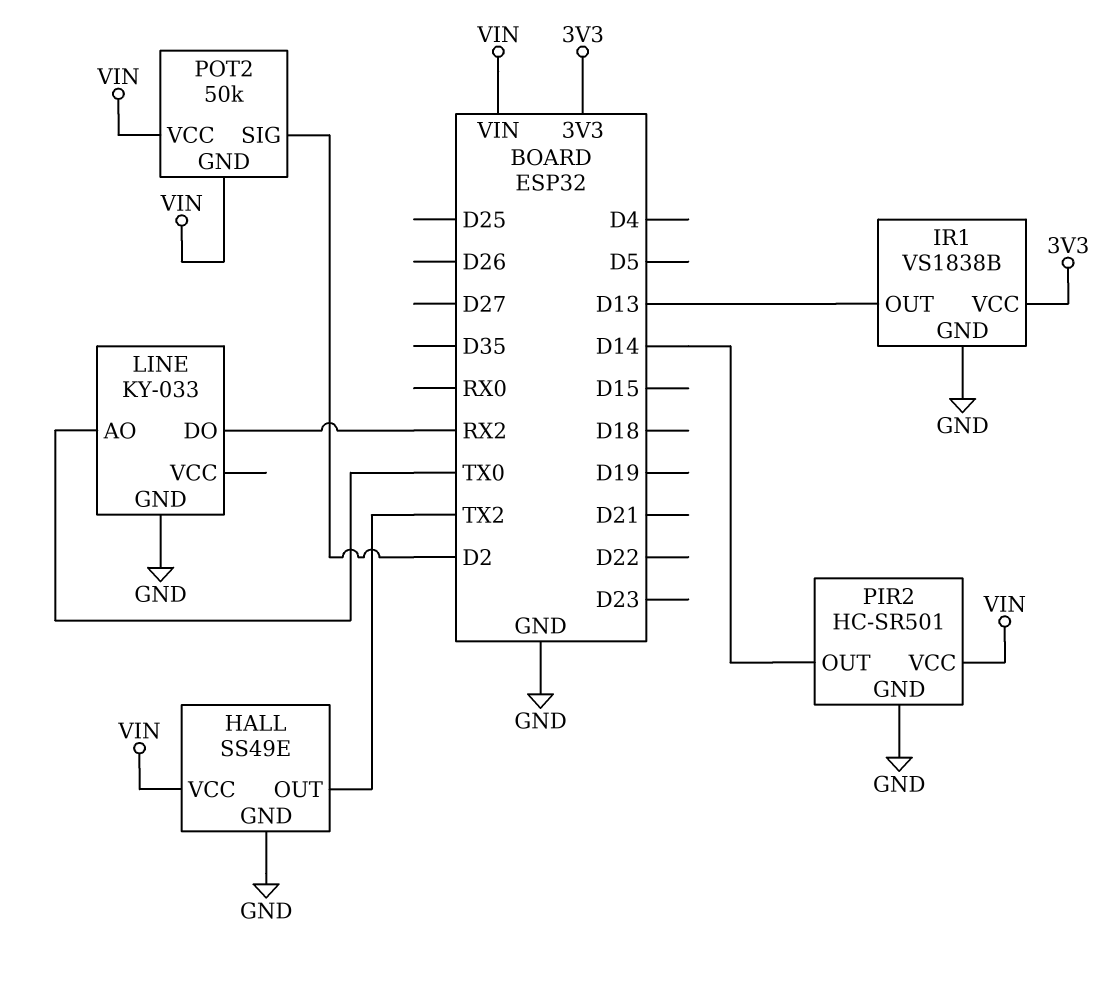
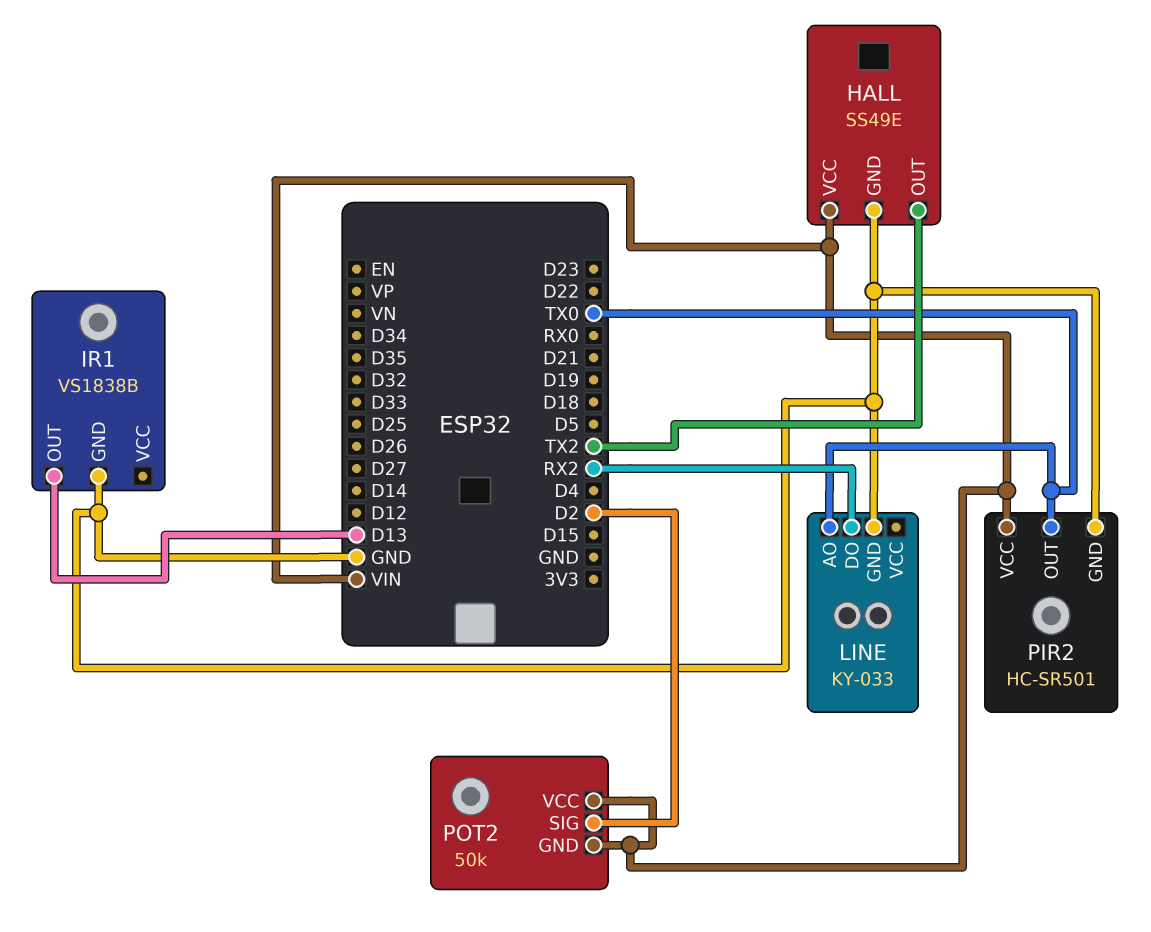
IR1 pin VCC: 3V3 -> none
PIR2 pin OUT: D14 -> TX0

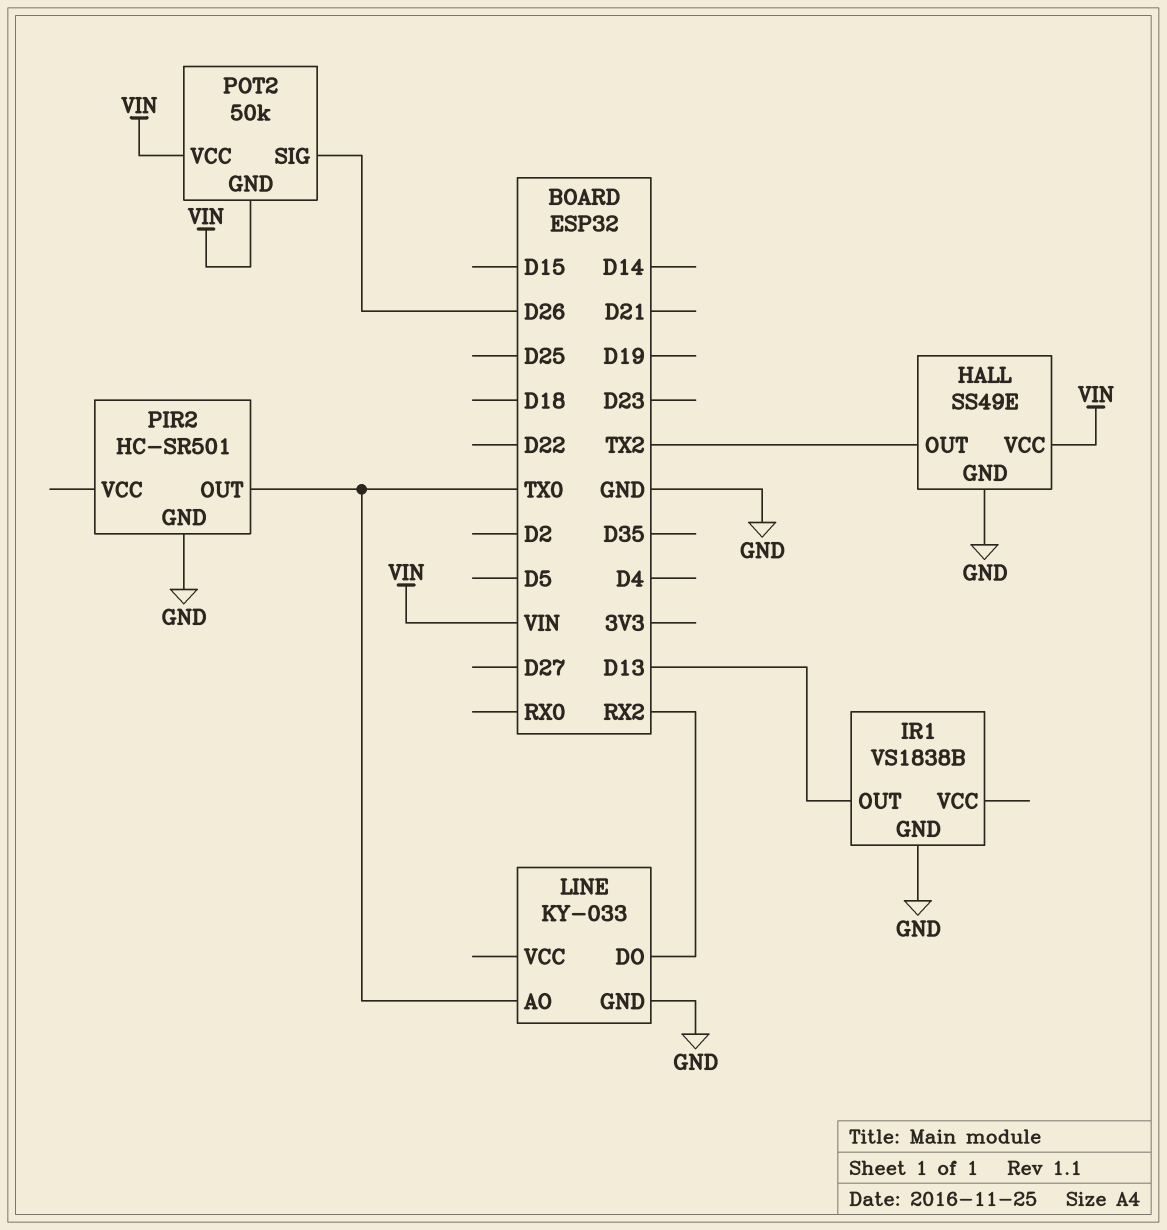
PIR2 pin VCC: VIN -> none
POT2 pin SIG: D2 -> D26

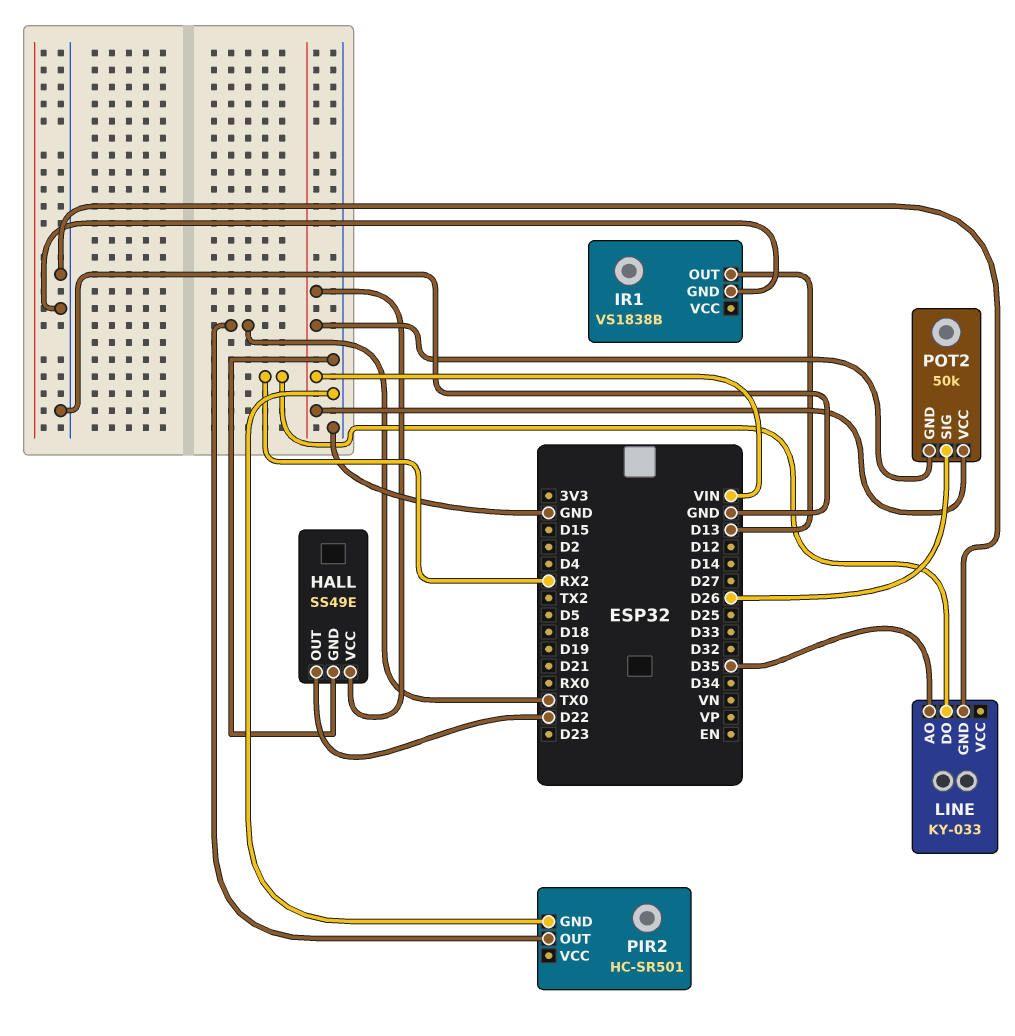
HALL pin OUT: TX2 -> D22
LINE pin AO: TX0 -> D35

